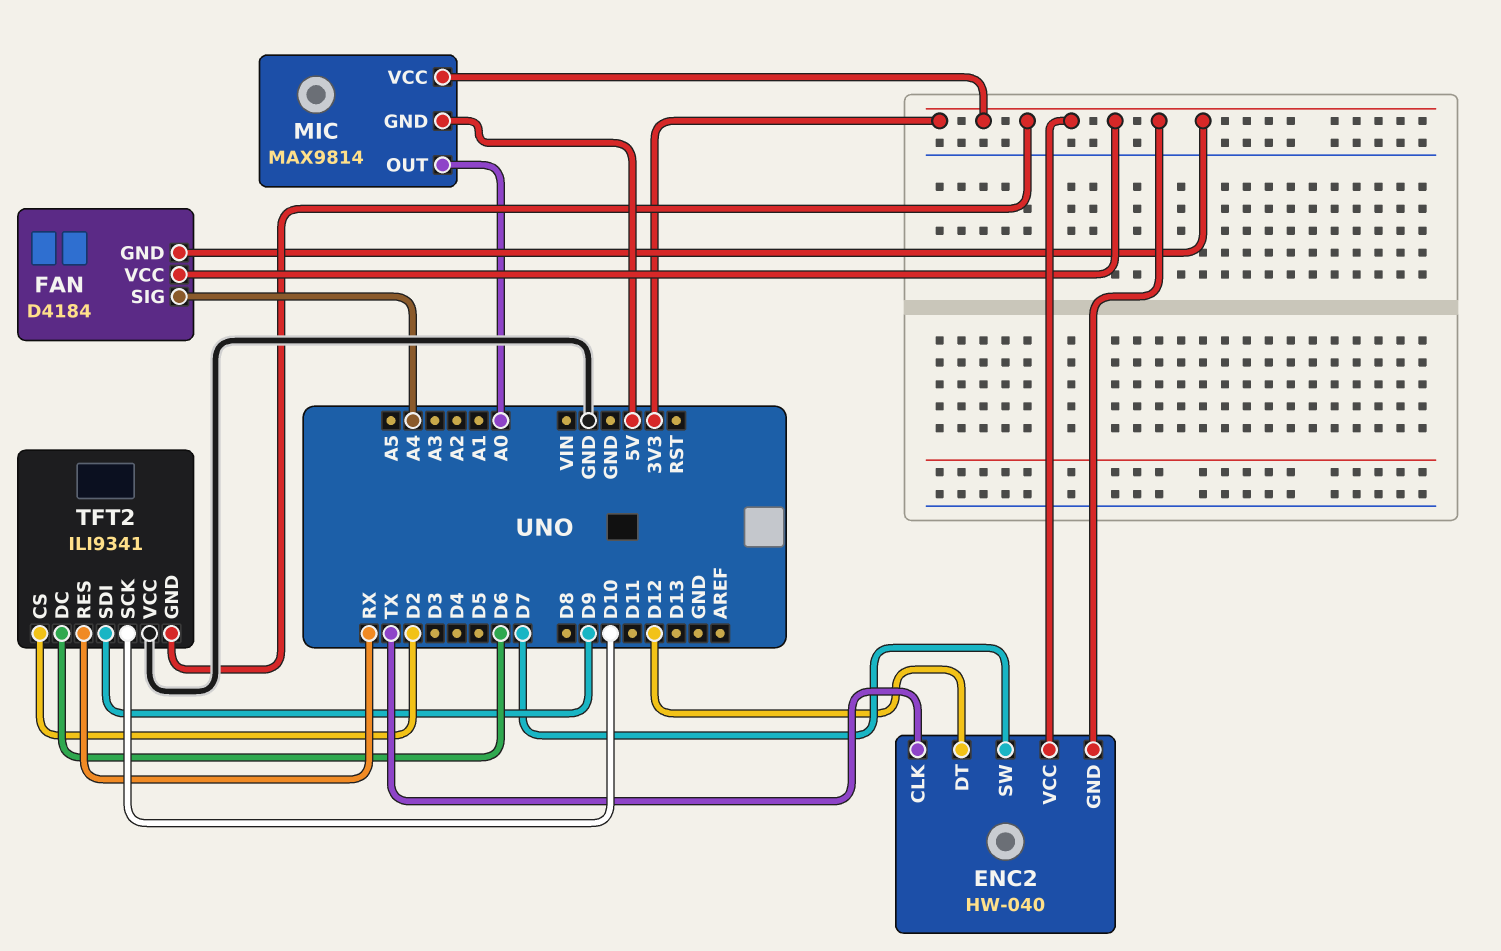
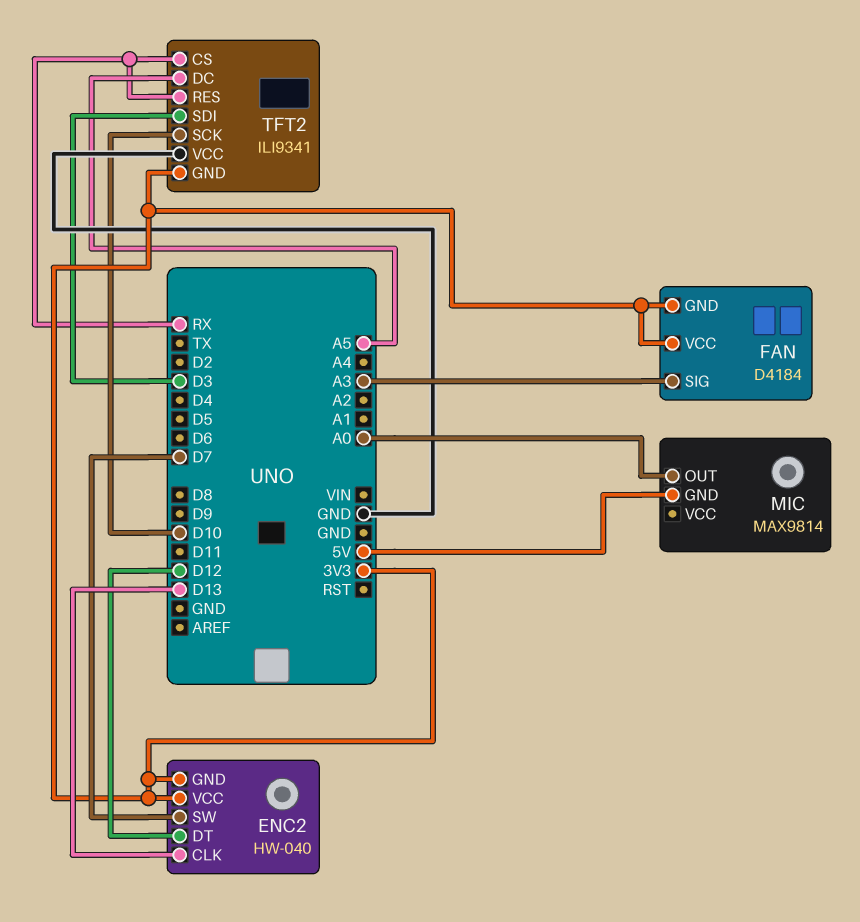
ENC2 pin CLK: TX -> D13
FAN pin SIG: A4 -> A3
MIC pin VCC: 3V3 -> none
TFT2 pin CS: D2 -> RX
TFT2 pin DC: D6 -> A5
TFT2 pin SDI: D9 -> D3

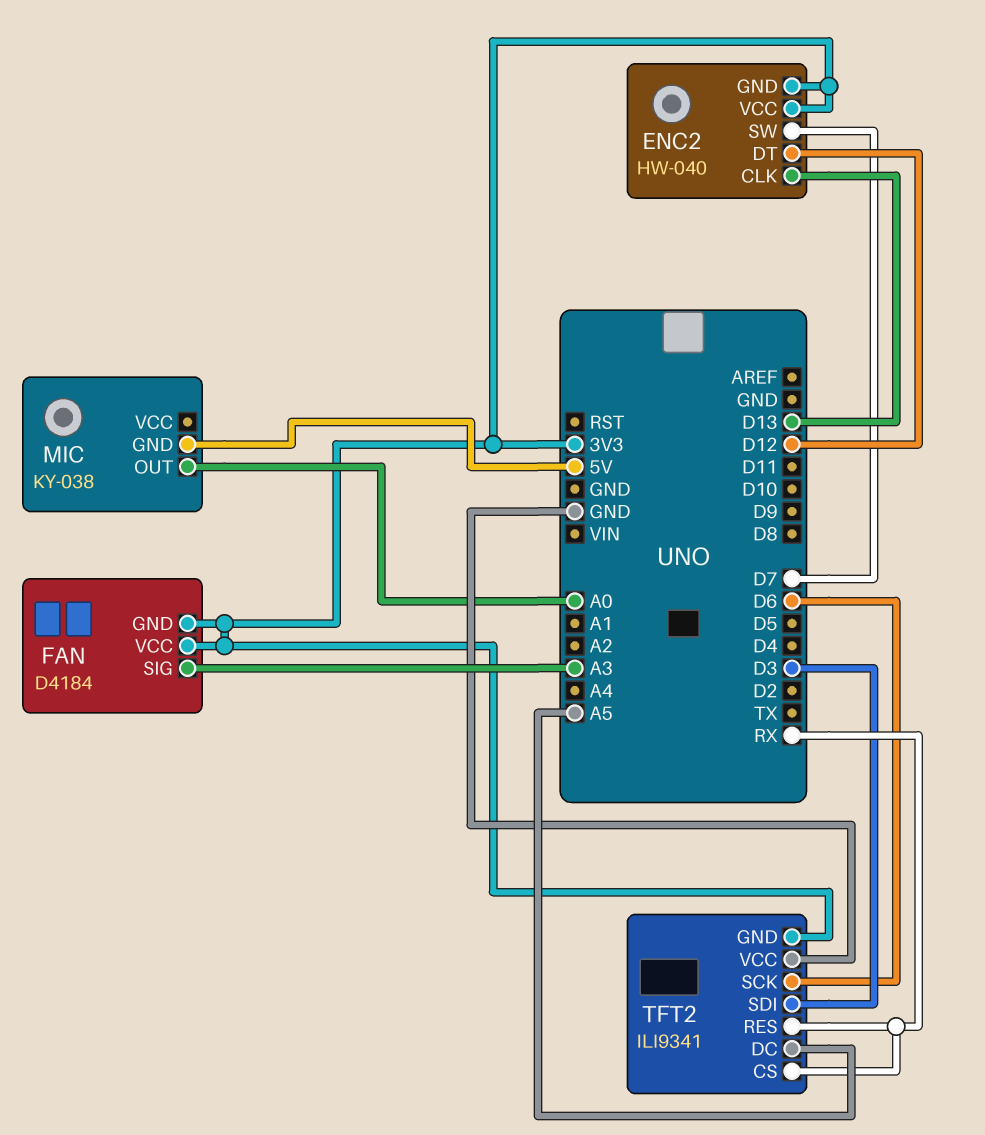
MIC: MAX9814 -> KY-038
TFT2 pin SCK: D10 -> D6

